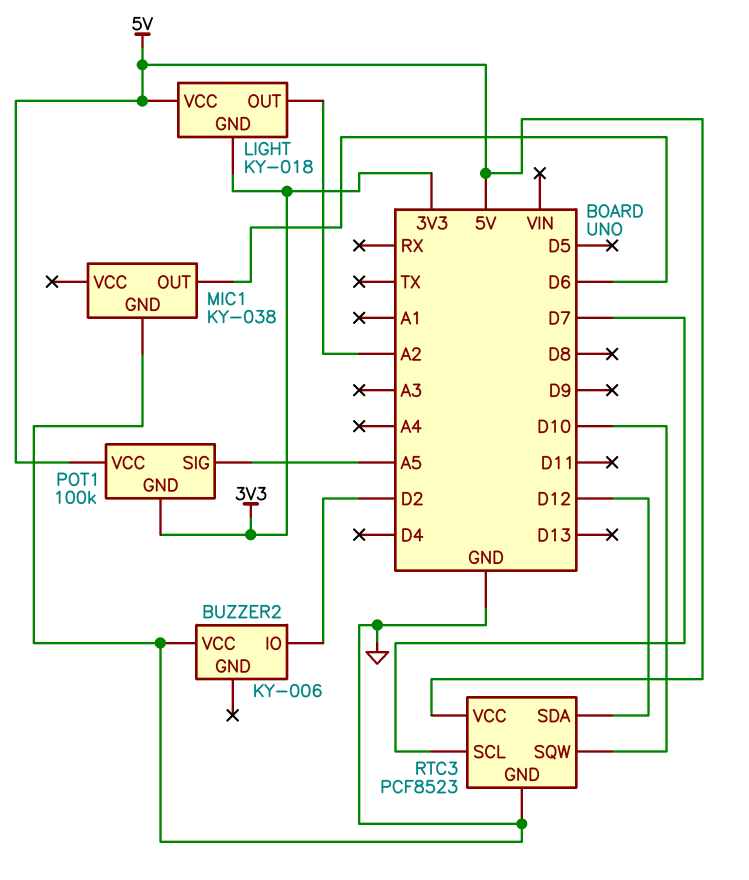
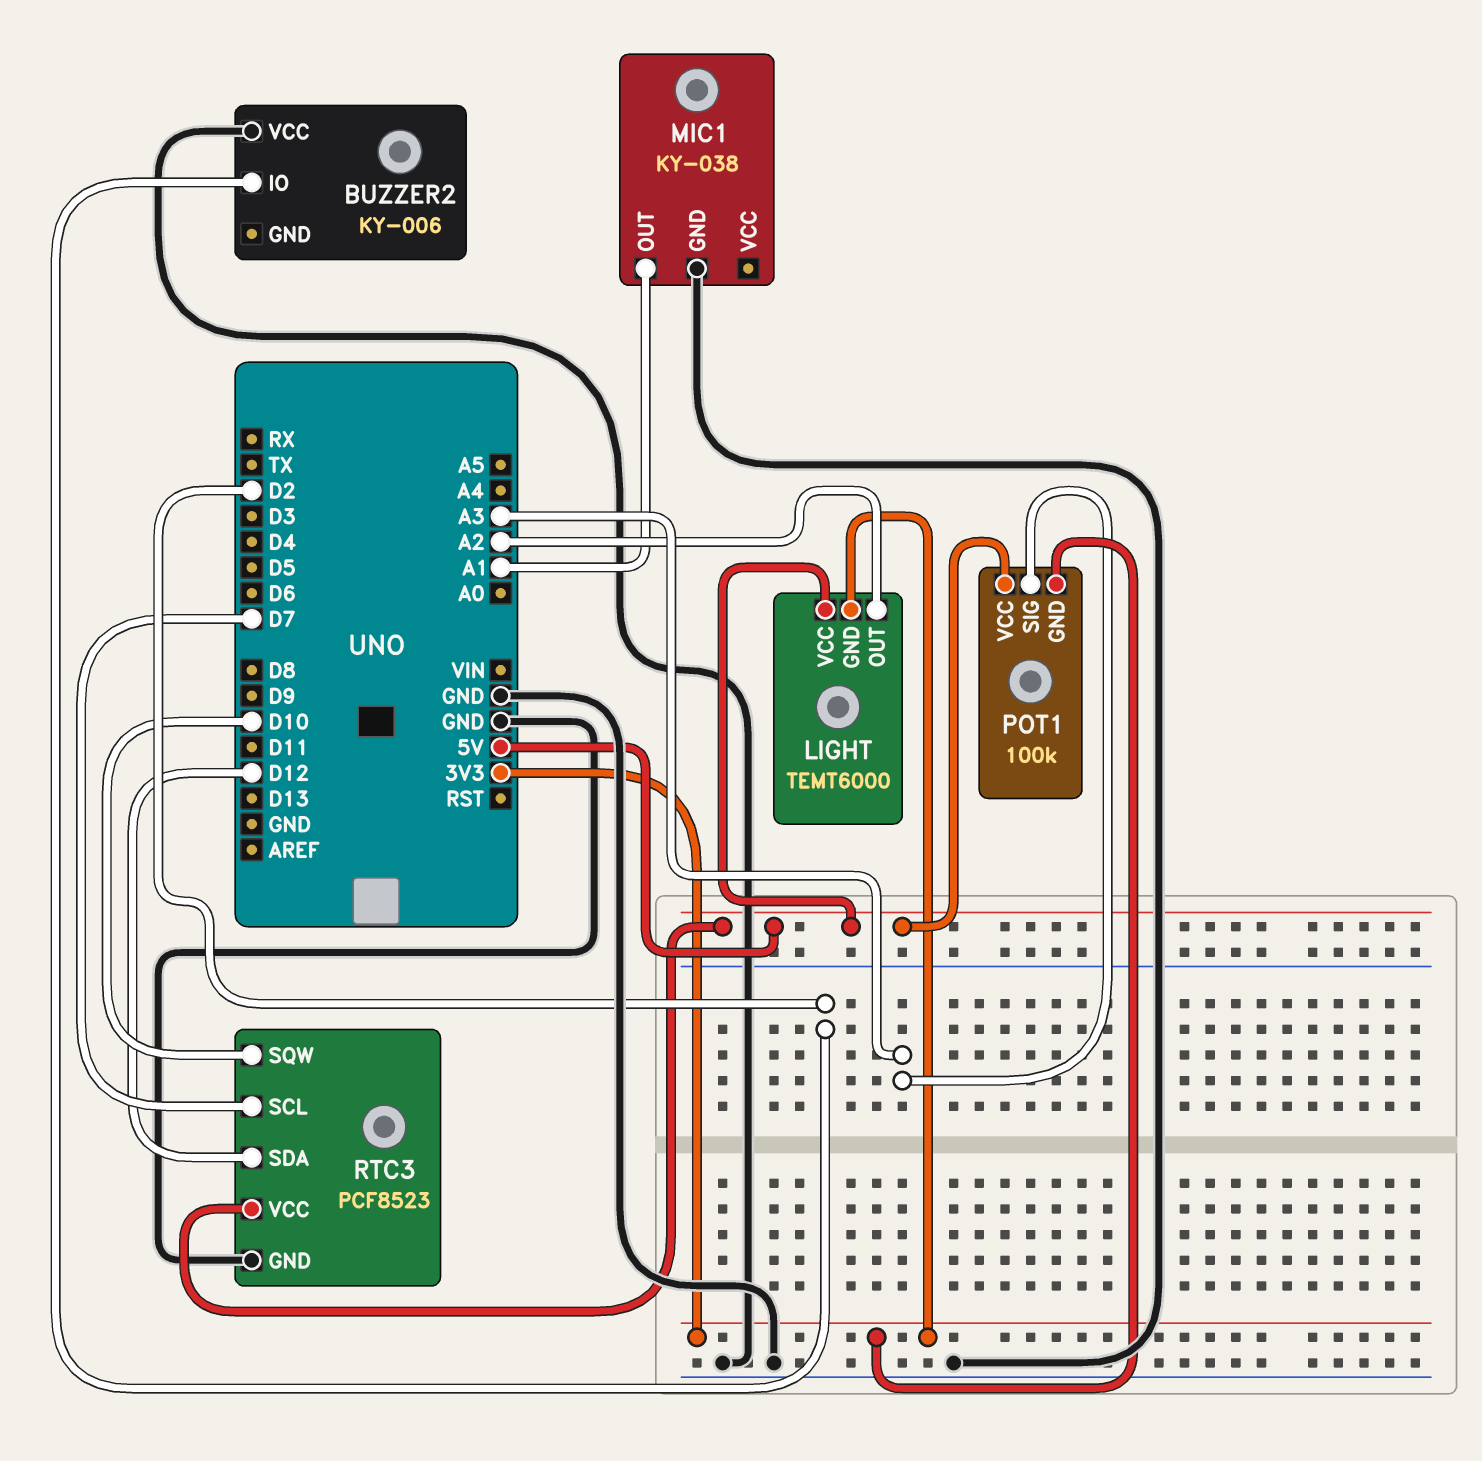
LIGHT: KY-018 -> TEMT6000
MIC1 pin OUT: D6 -> A1
POT1 pin SIG: A5 -> A3

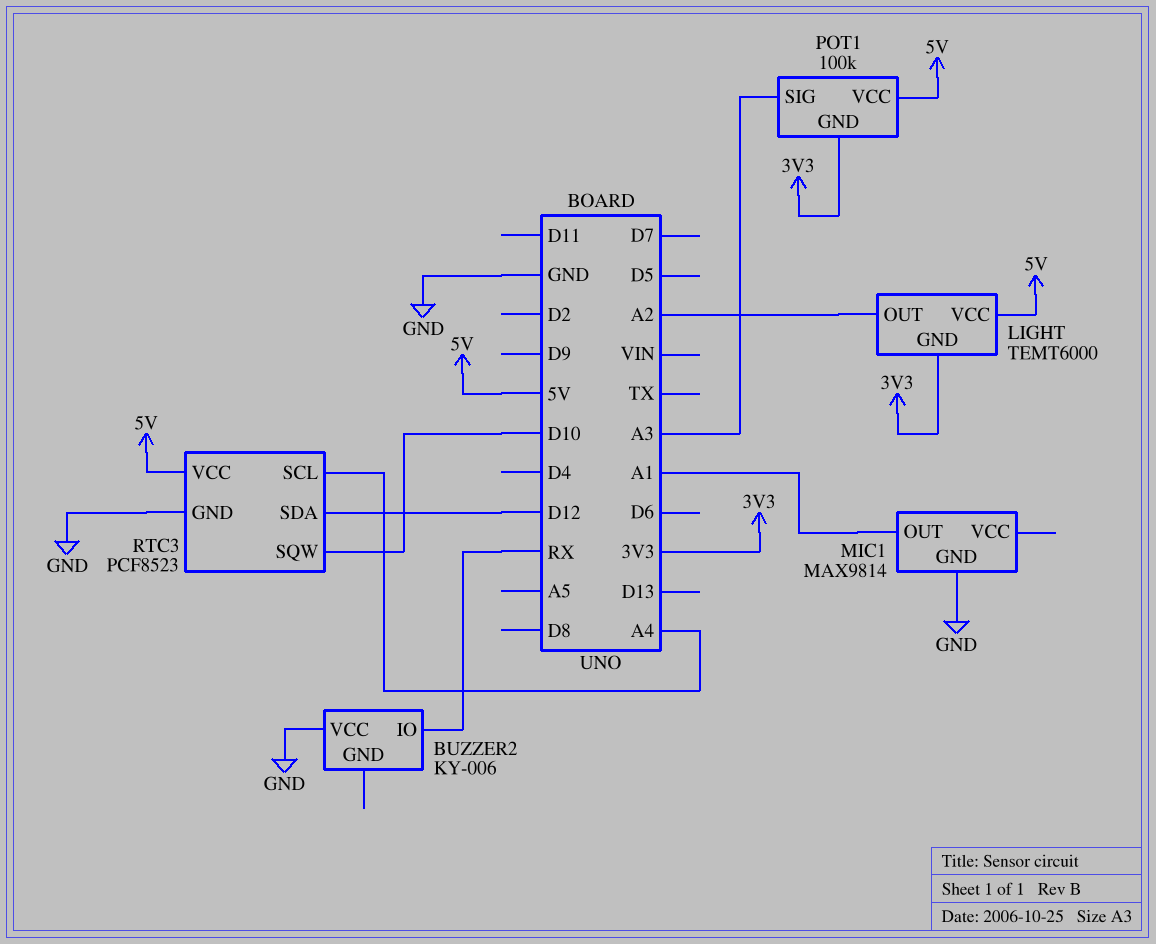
BUZZER2 pin IO: D2 -> RX
MIC1: KY-038 -> MAX9814
RTC3 pin SCL: D7 -> A4

